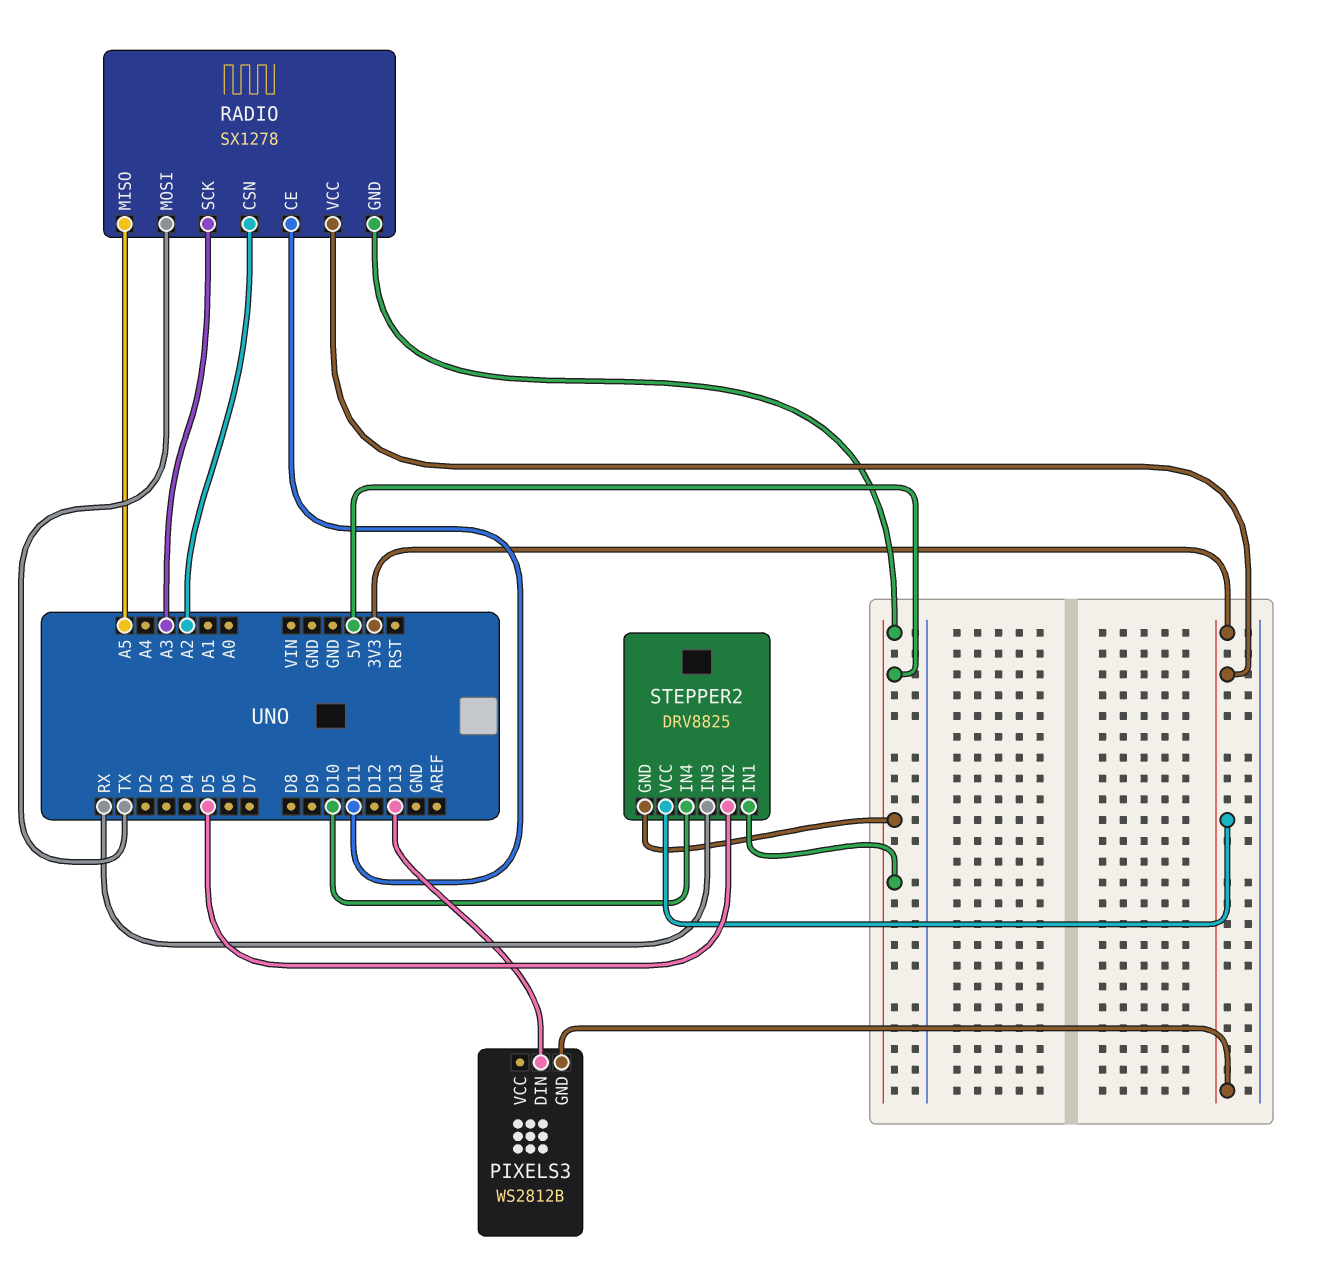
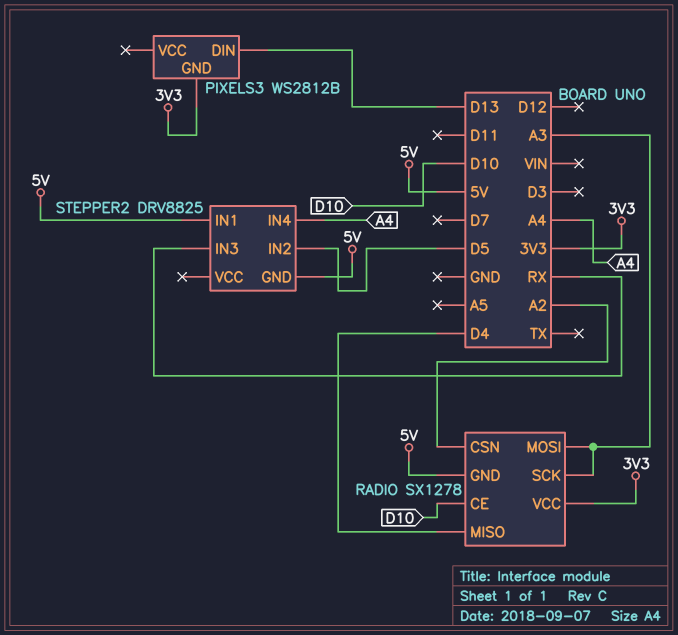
RADIO pin CE: D11 -> D10
RADIO pin MISO: A5 -> D4
RADIO pin MOSI: TX -> A3
STEPPER2 pin IN4: D10 -> A4
STEPPER2 pin VCC: 3V3 -> none

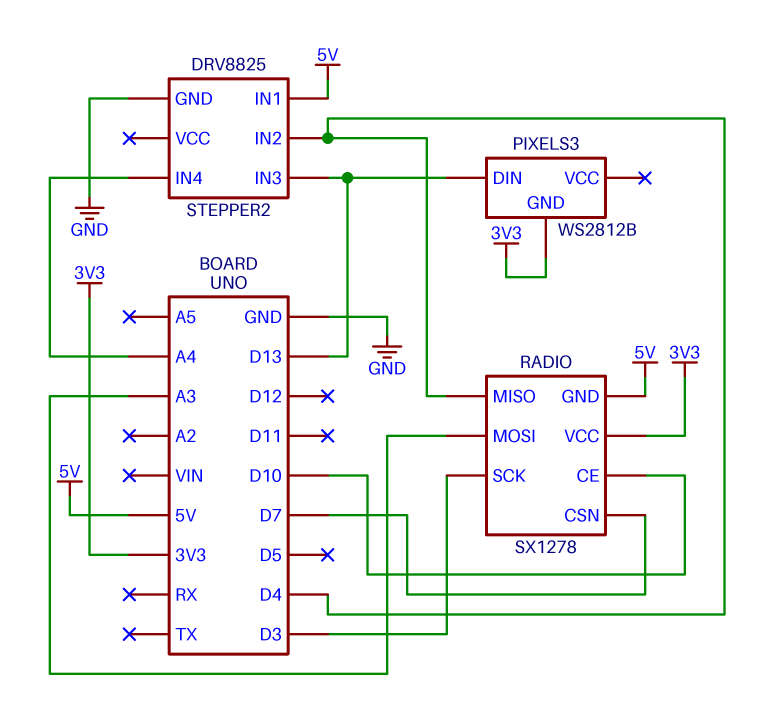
RADIO pin CSN: A2 -> D7
RADIO pin SCK: A3 -> D3
STEPPER2 pin GND: 5V -> GND
STEPPER2 pin IN2: D5 -> D4
STEPPER2 pin IN3: RX -> D13

